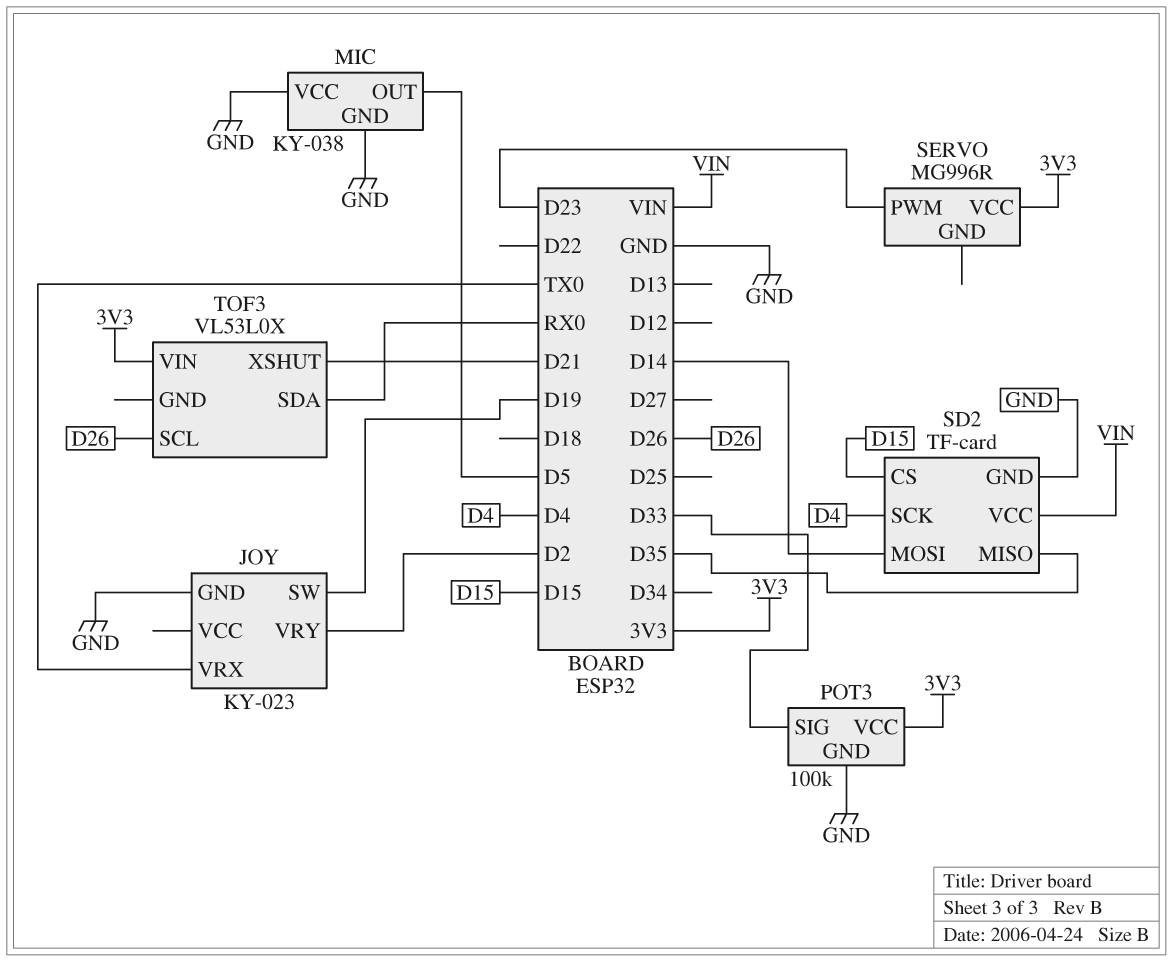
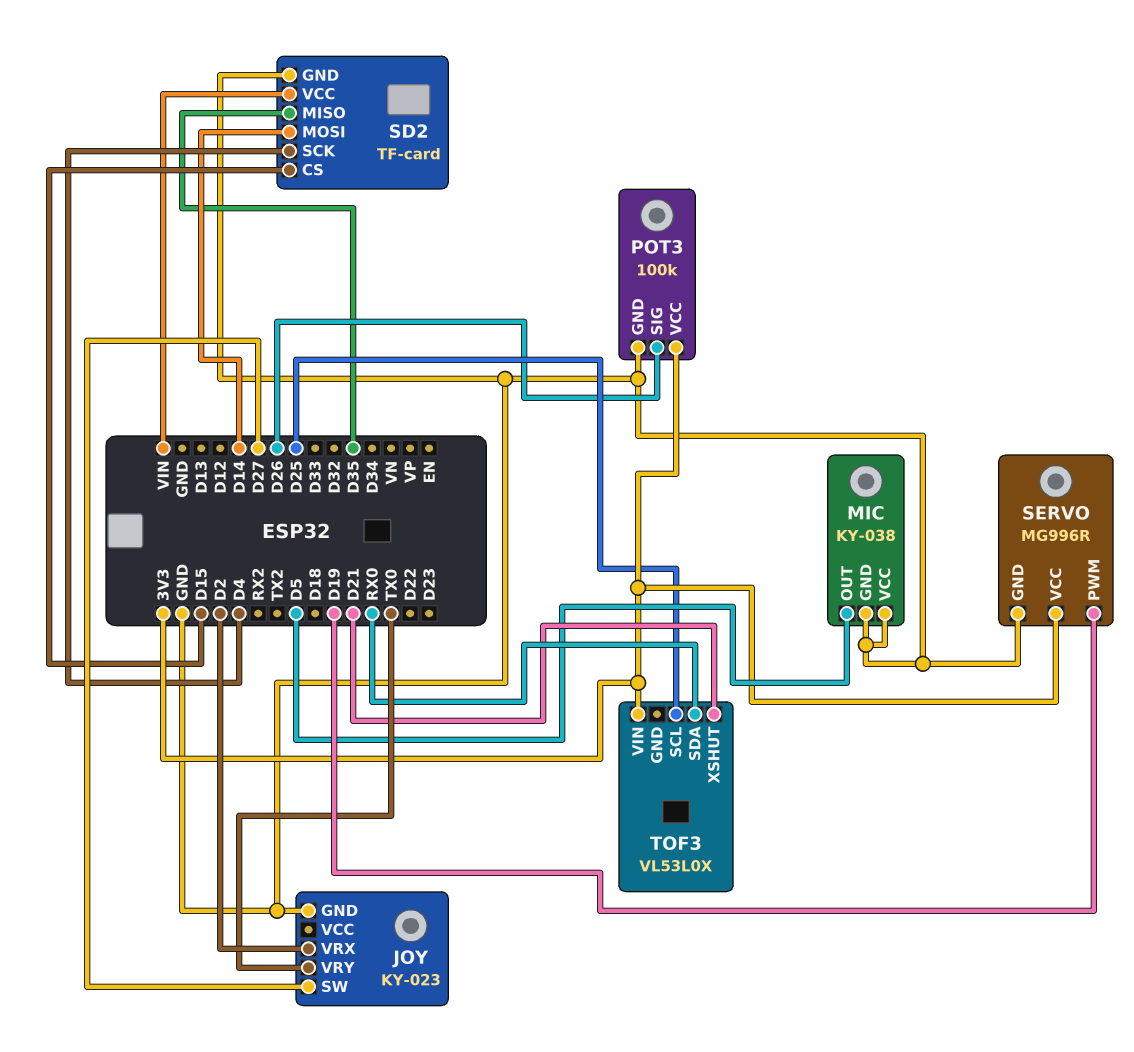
JOY pin SW: D19 -> D27
JOY pin VRX: TX0 -> D2
JOY pin VRY: D2 -> TX0
POT3 pin SIG: D33 -> D26
SERVO pin GND: none -> GND
SERVO pin PWM: D23 -> D19
TOF3 pin SCL: D26 -> D25

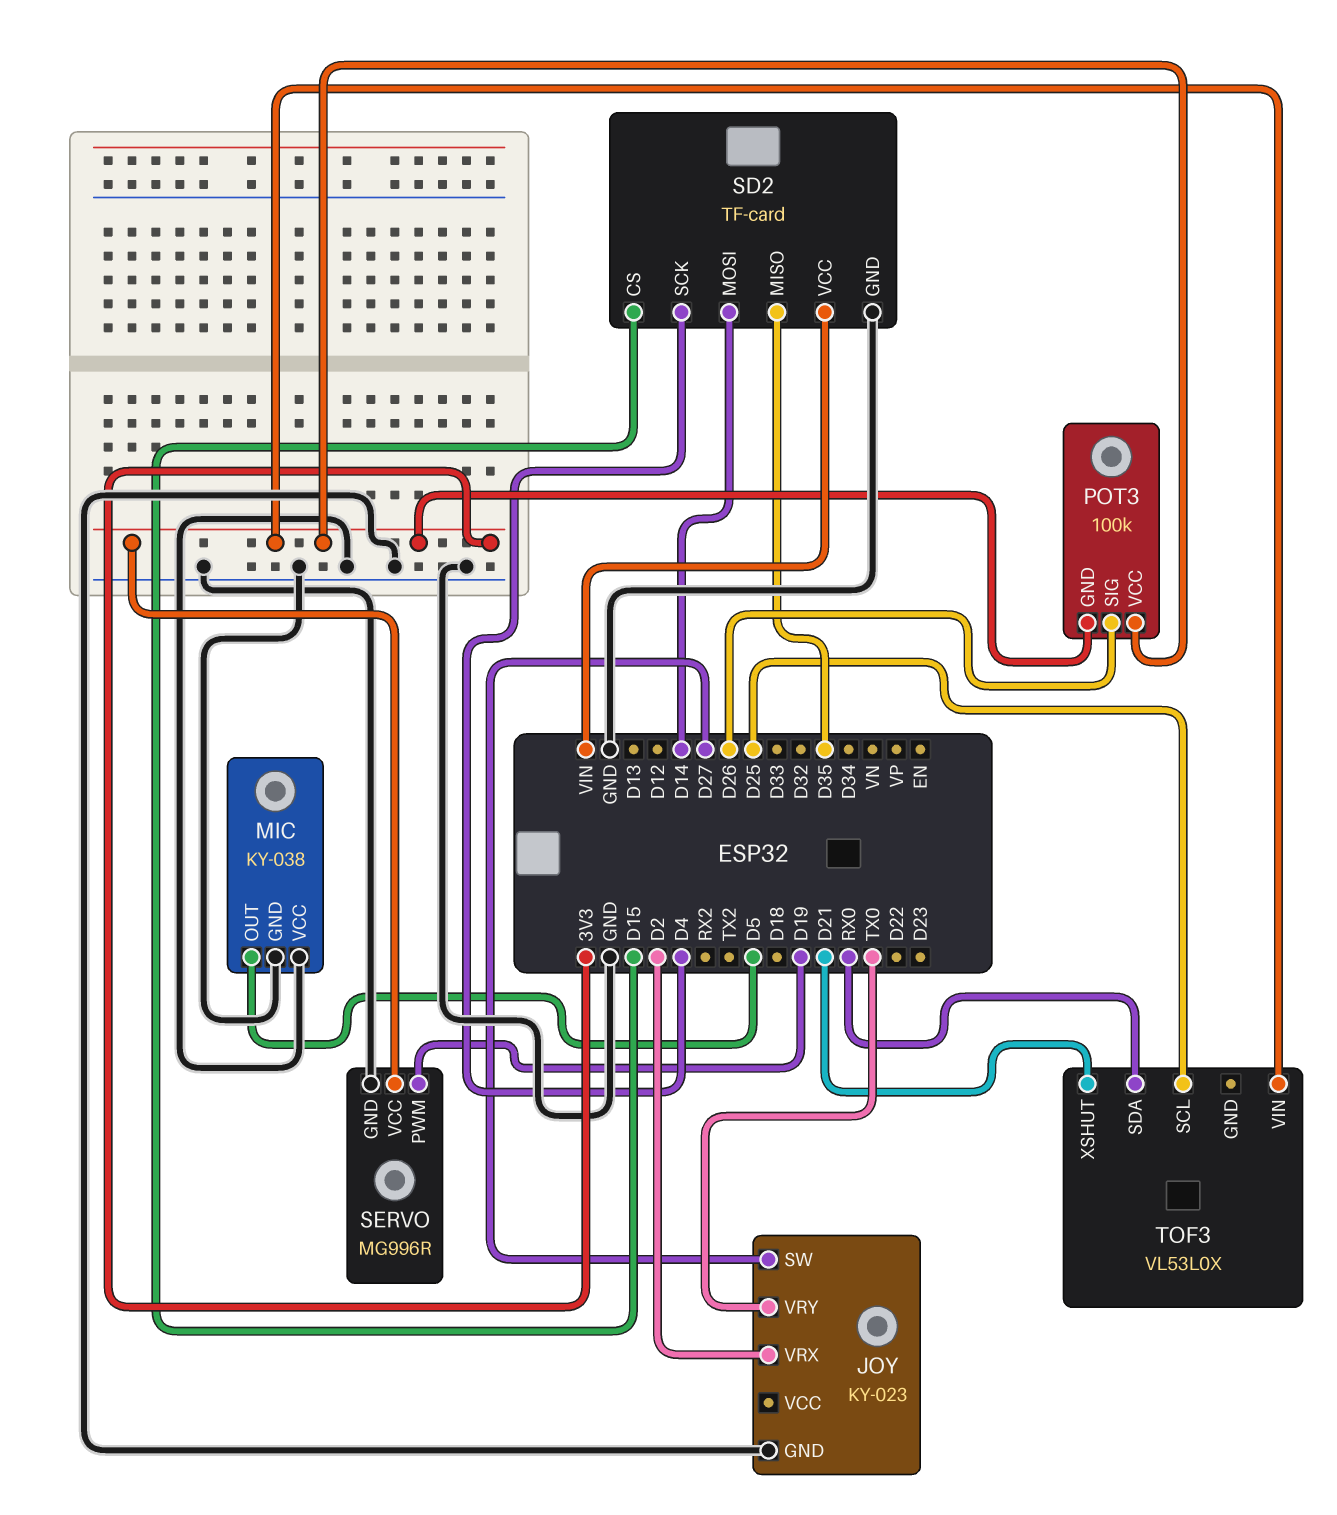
POT3 pin GND: GND -> 3V3

